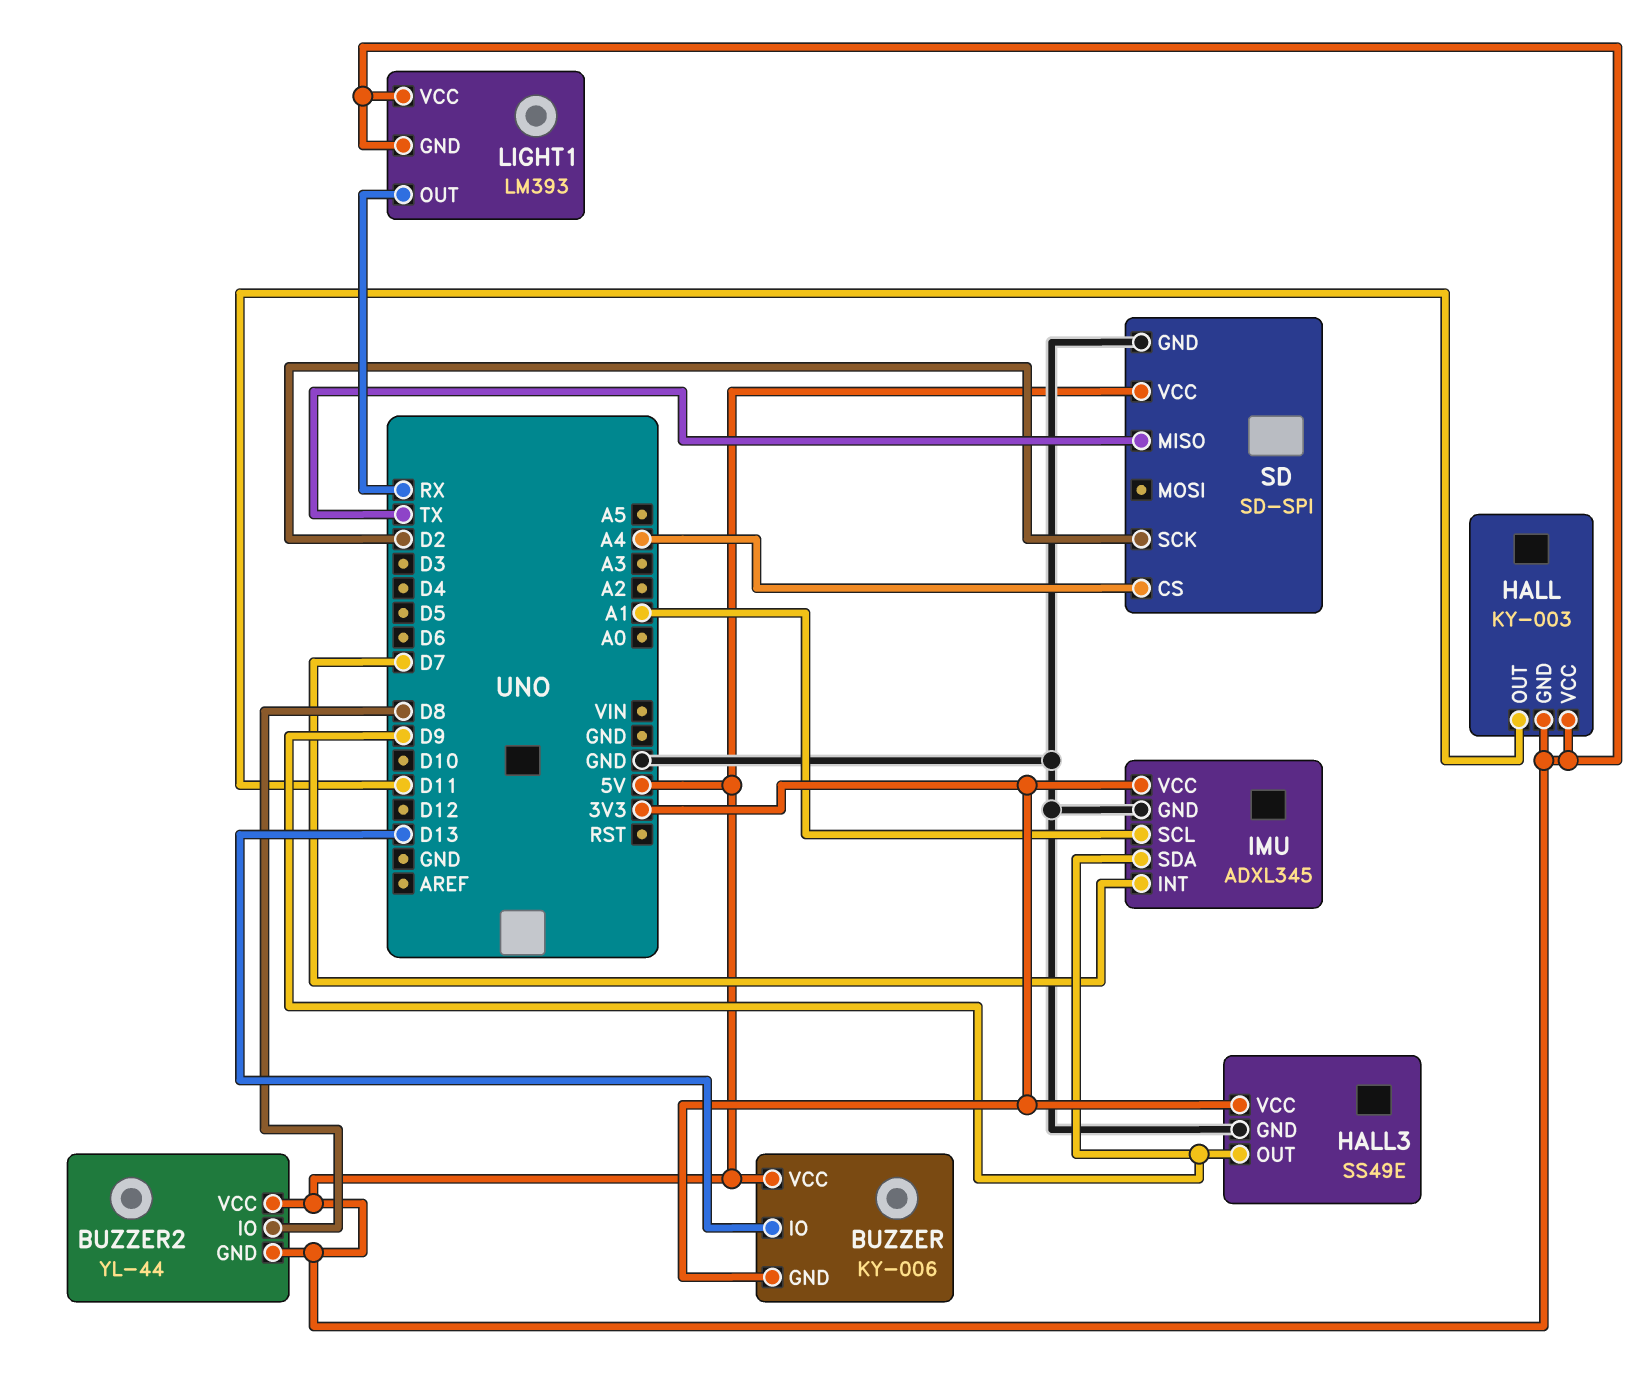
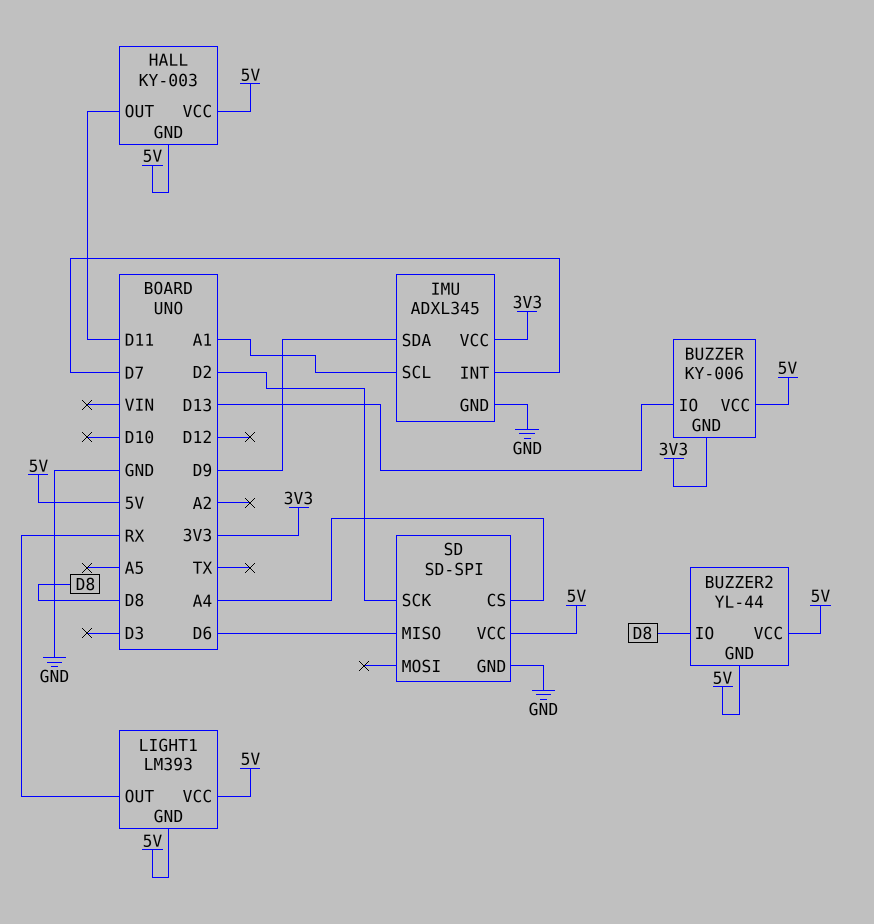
HALL3: SS49E -> none
HALL3 pin GND: GND -> none
HALL3 pin OUT: D9 -> none
HALL3 pin VCC: 3V3 -> none
SD pin MISO: TX -> D6

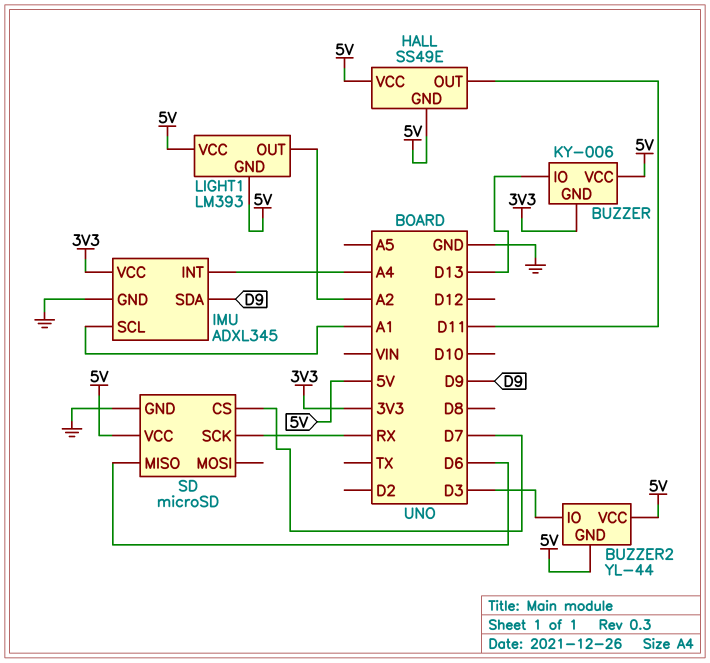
BUZZER2 pin IO: D8 -> D3
HALL: KY-003 -> SS49E
IMU pin INT: D7 -> A4
LIGHT1 pin OUT: RX -> A2
SD: SD-SPI -> microSD
SD pin CS: A4 -> D7
SD pin SCK: D2 -> RX

